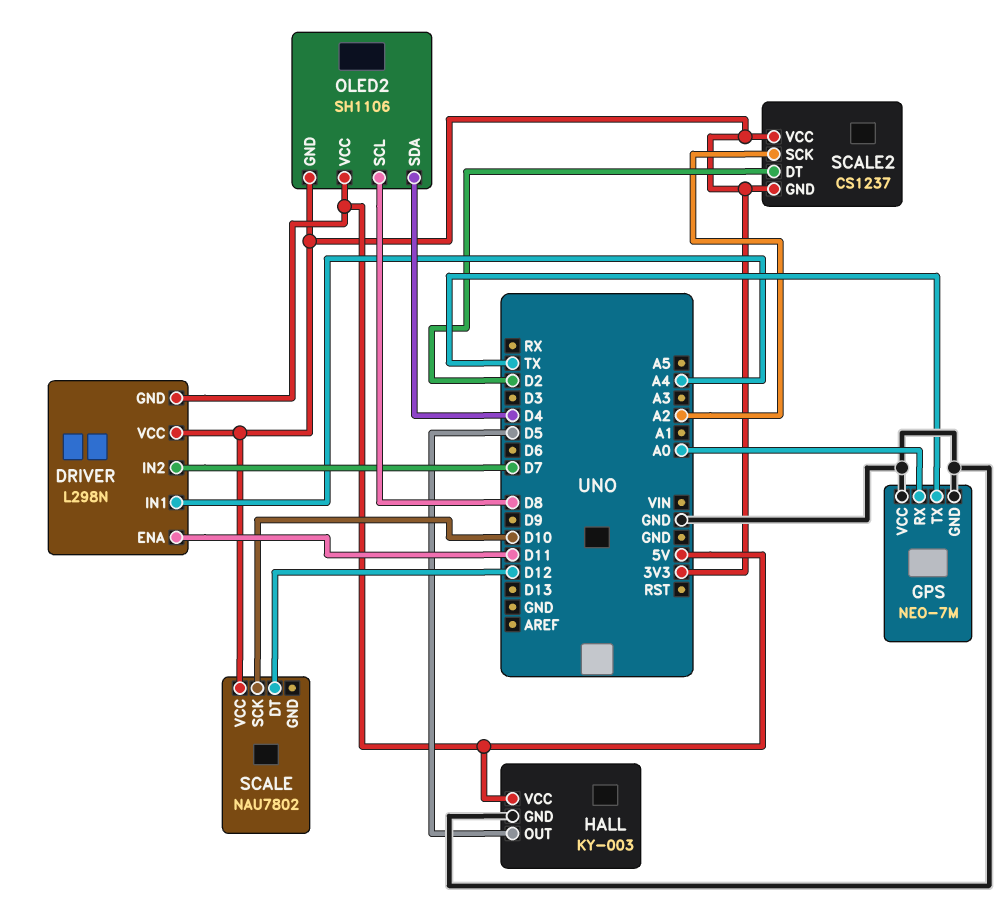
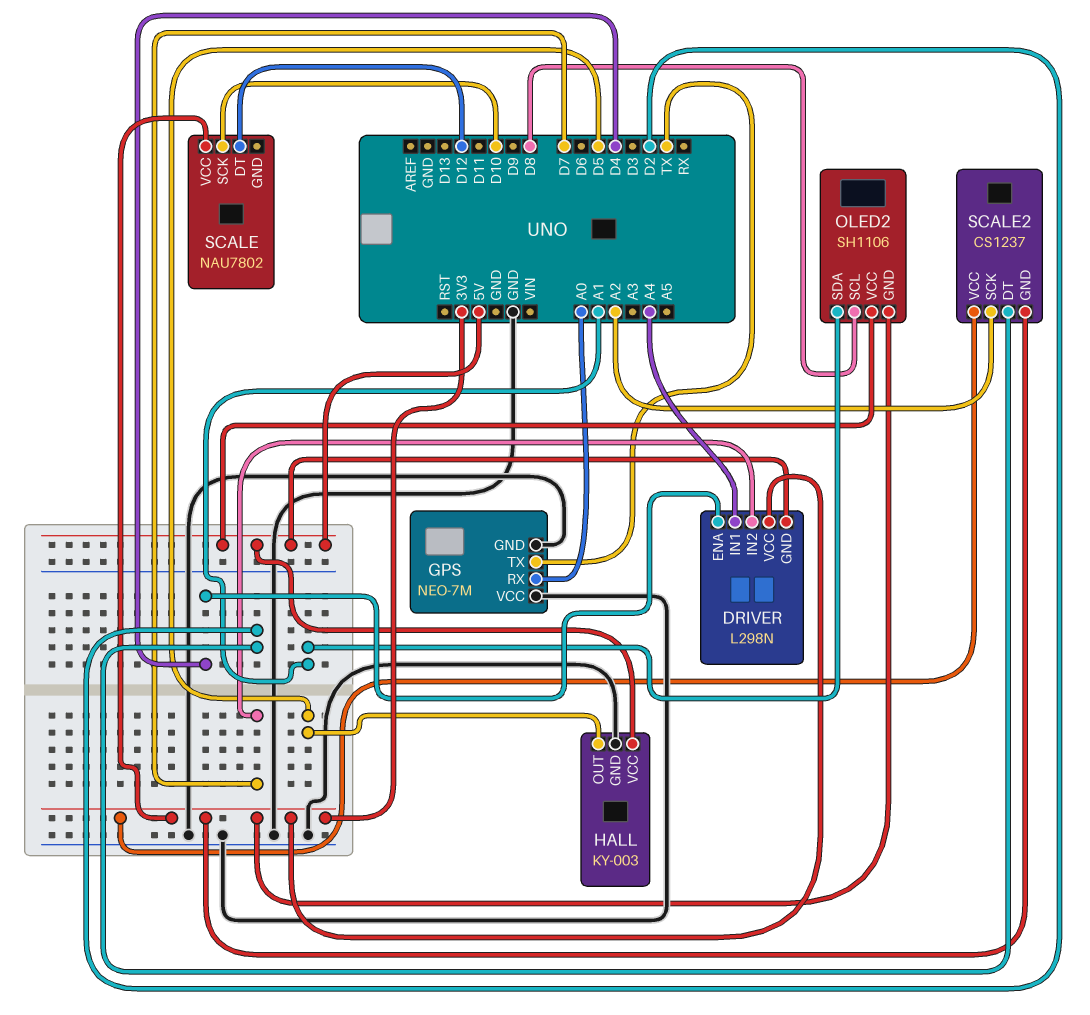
DRIVER pin ENA: D11 -> D4
OLED2 pin SDA: D4 -> A1

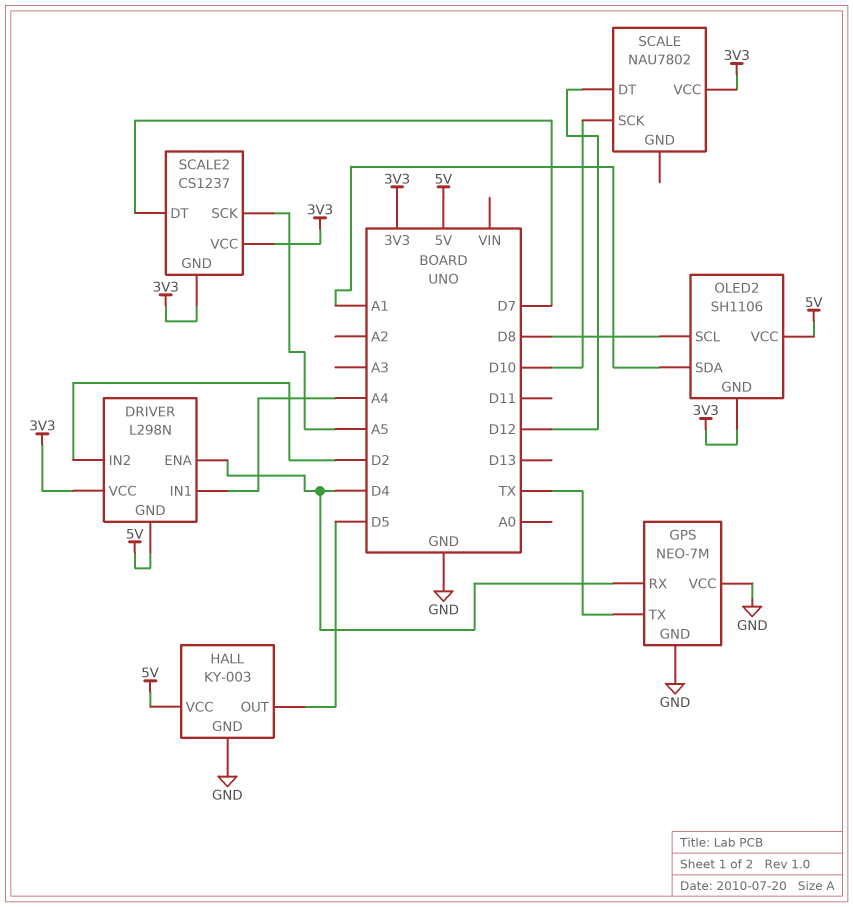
DRIVER pin IN2: D7 -> D2
GPS pin RX: A0 -> D4
SCALE2 pin DT: D2 -> D7
SCALE2 pin SCK: A2 -> A5

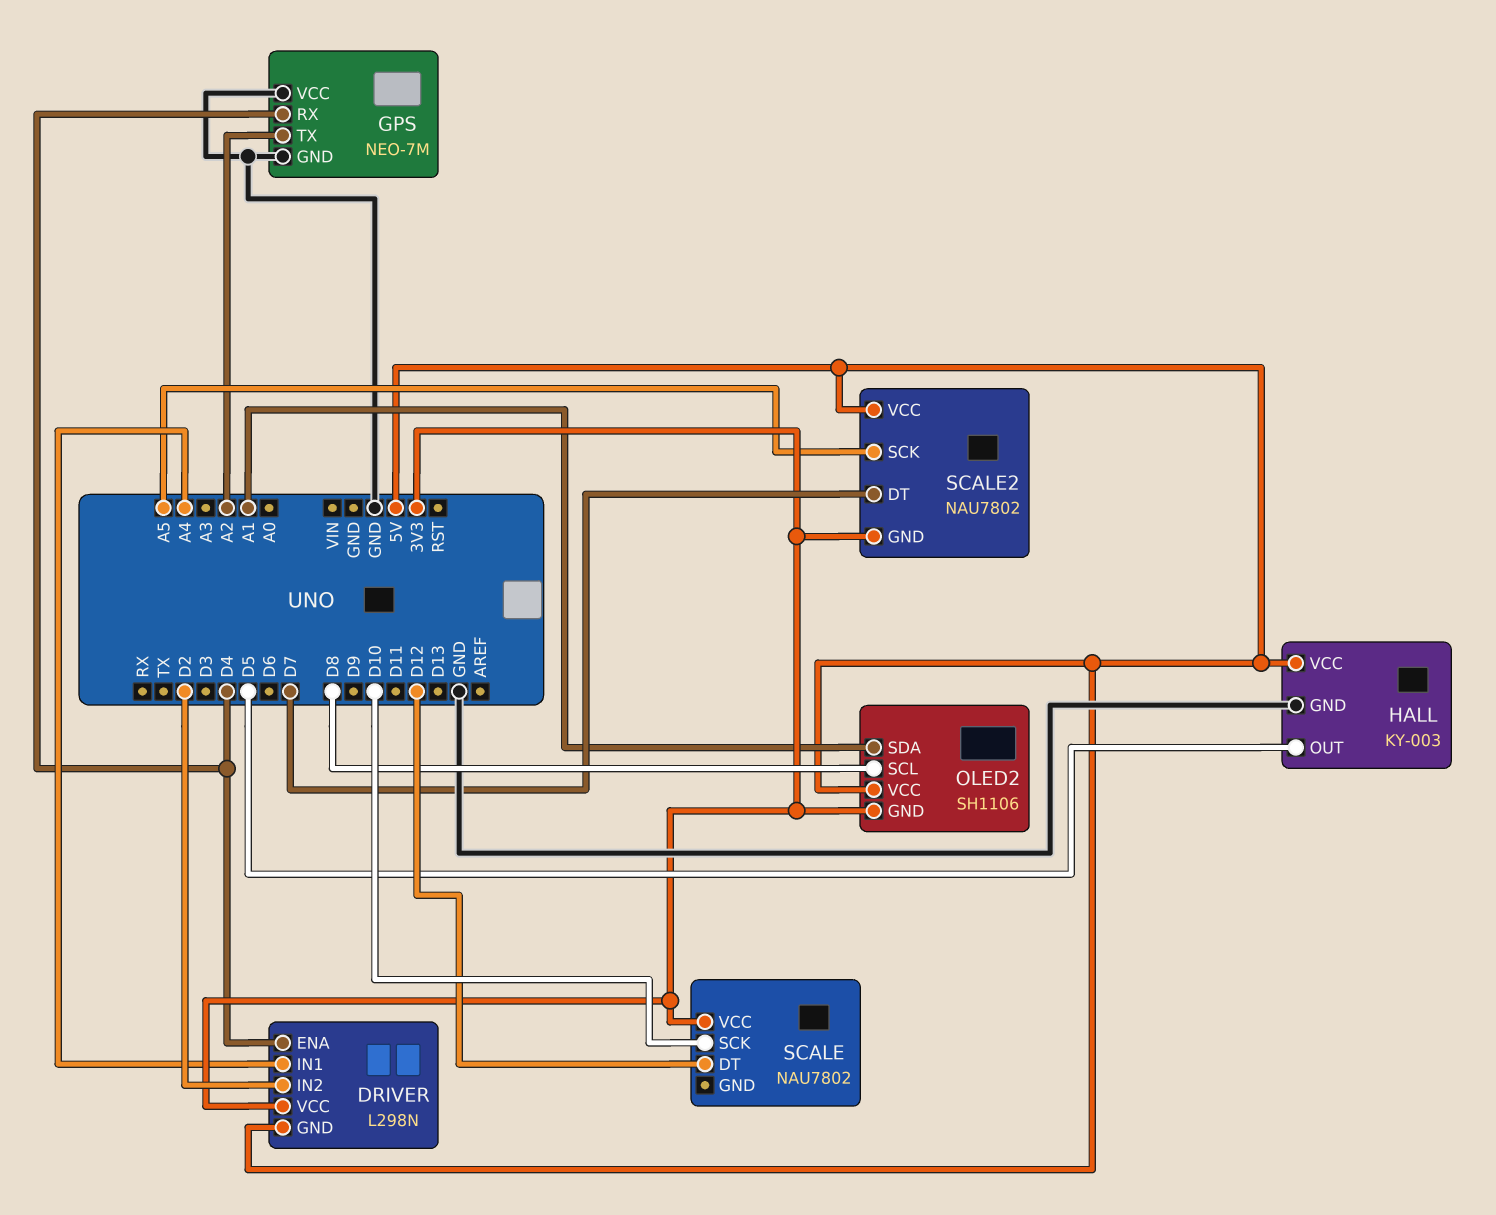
GPS pin TX: TX -> A2
SCALE2: CS1237 -> NAU7802
SCALE2 pin VCC: 3V3 -> 5V

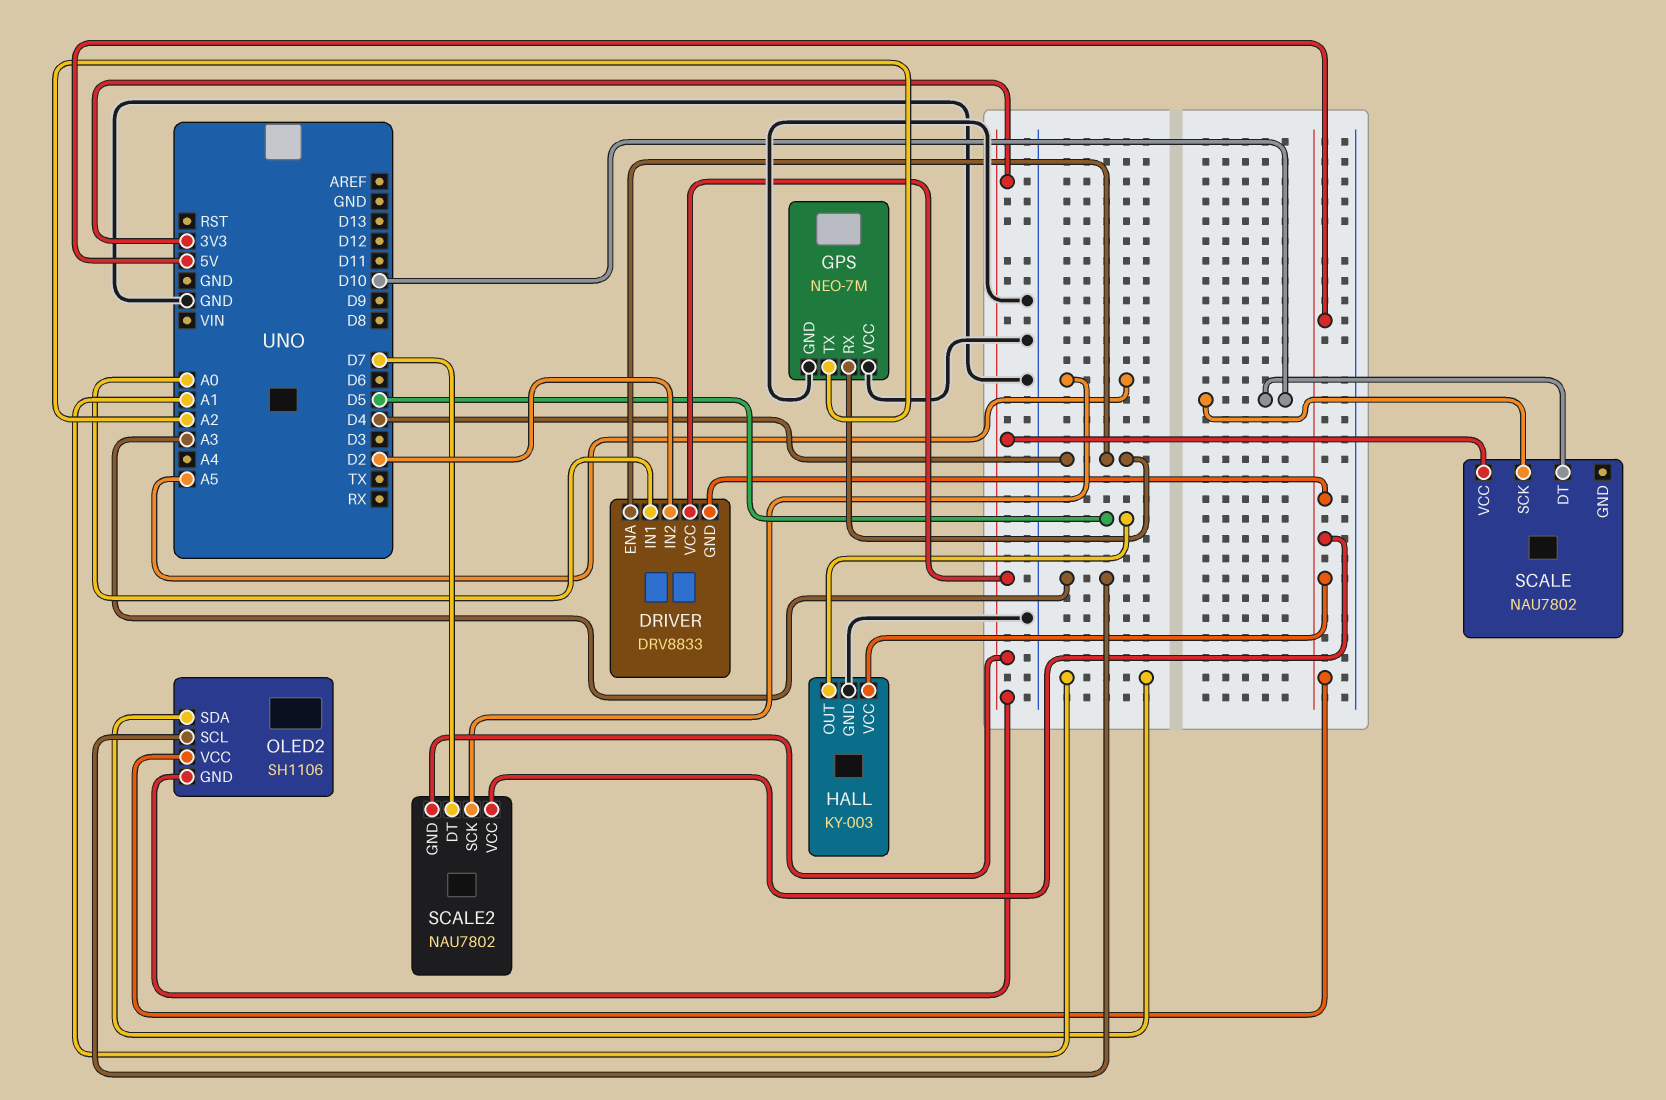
DRIVER: L298N -> DRV8833
DRIVER pin IN1: A4 -> A0
OLED2 pin SCL: D8 -> A3
SCALE pin DT: D12 -> D10

